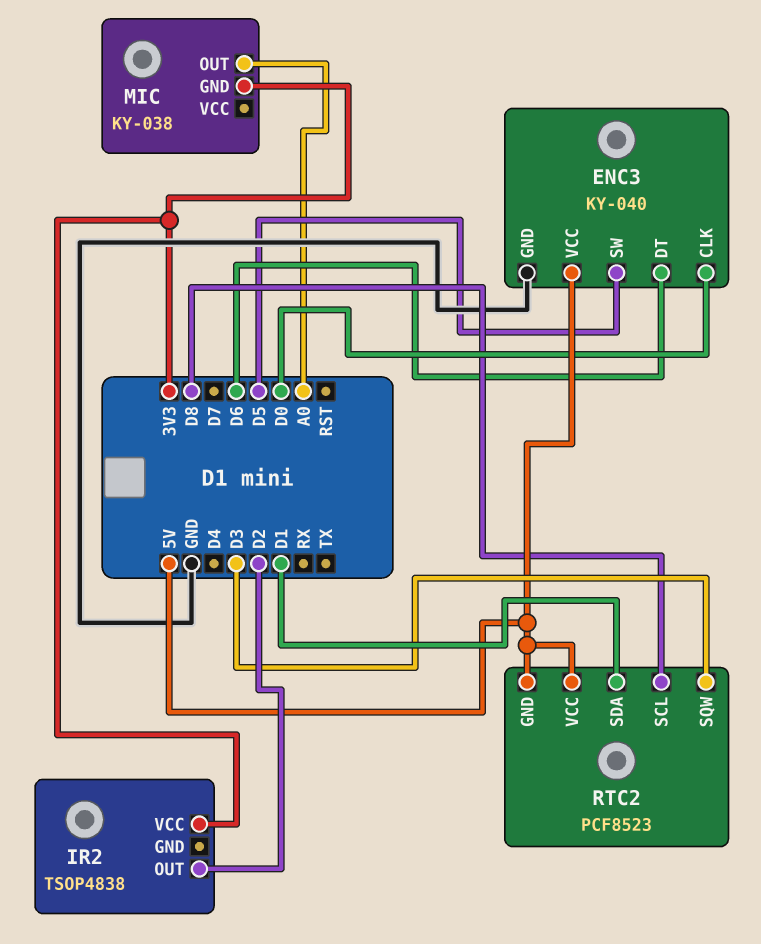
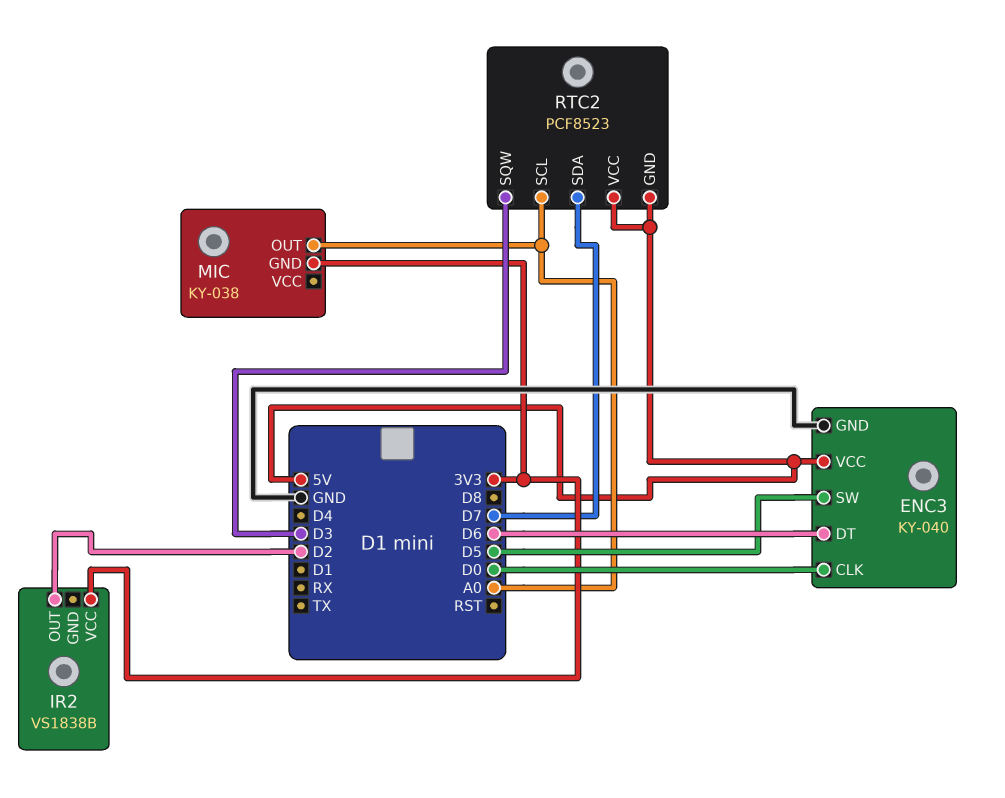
IR2: TSOP4838 -> VS1838B
RTC2 pin SCL: D8 -> A0
RTC2 pin SDA: D1 -> D7

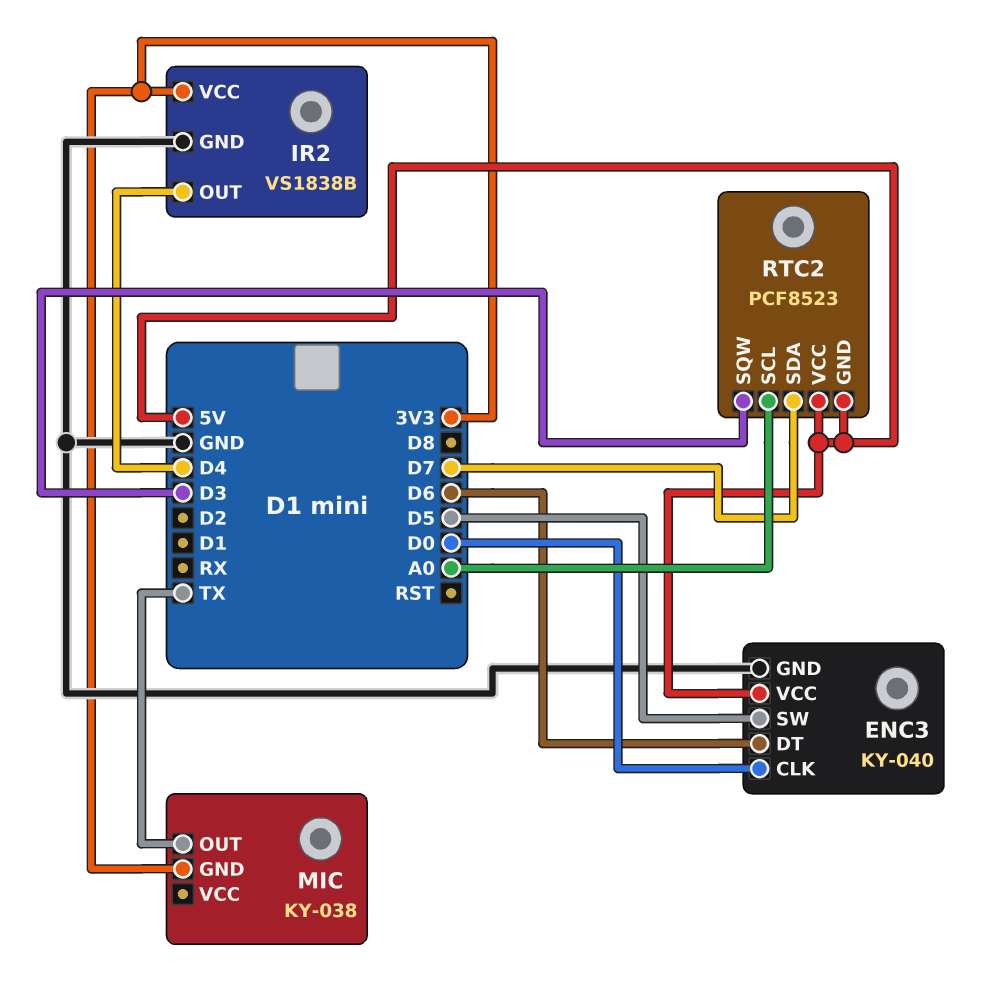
IR2 pin GND: none -> GND
IR2 pin OUT: D2 -> D4
MIC pin OUT: A0 -> TX

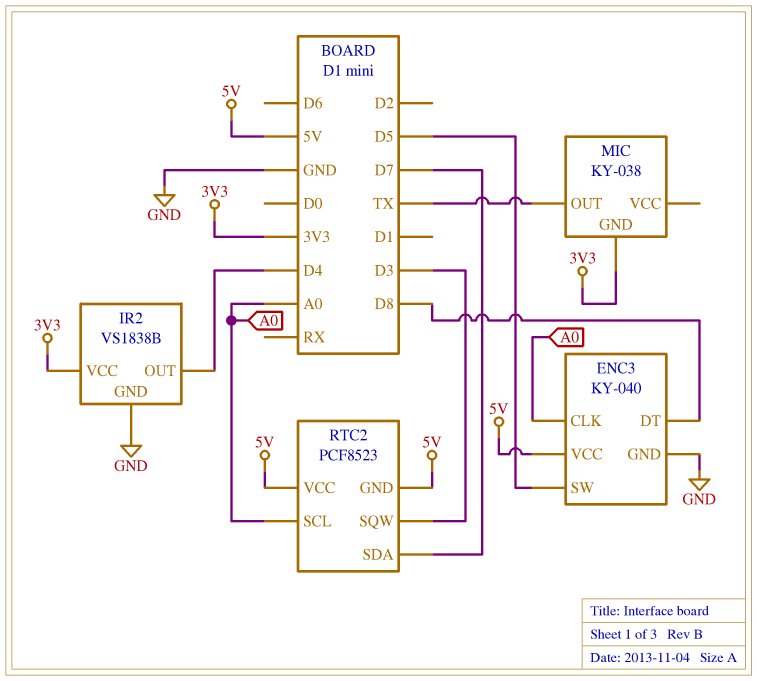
ENC3 pin CLK: D0 -> A0
ENC3 pin DT: D6 -> D8

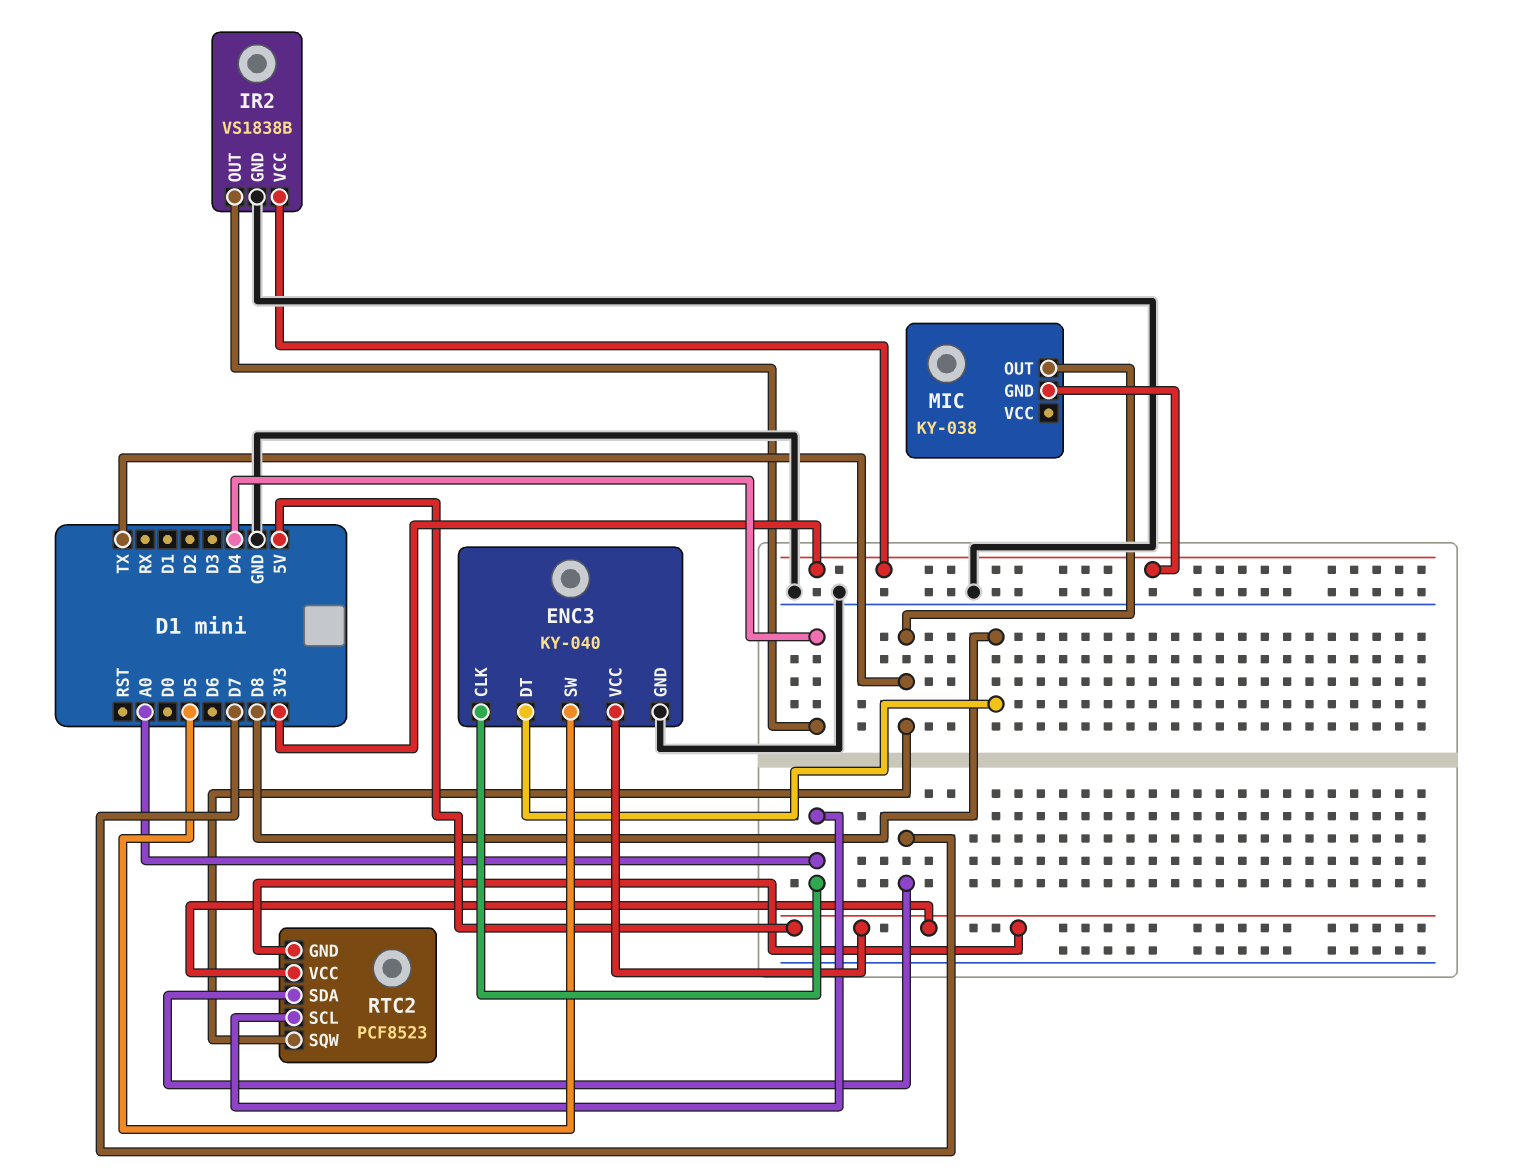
RTC2 pin SQW: D3 -> TX

